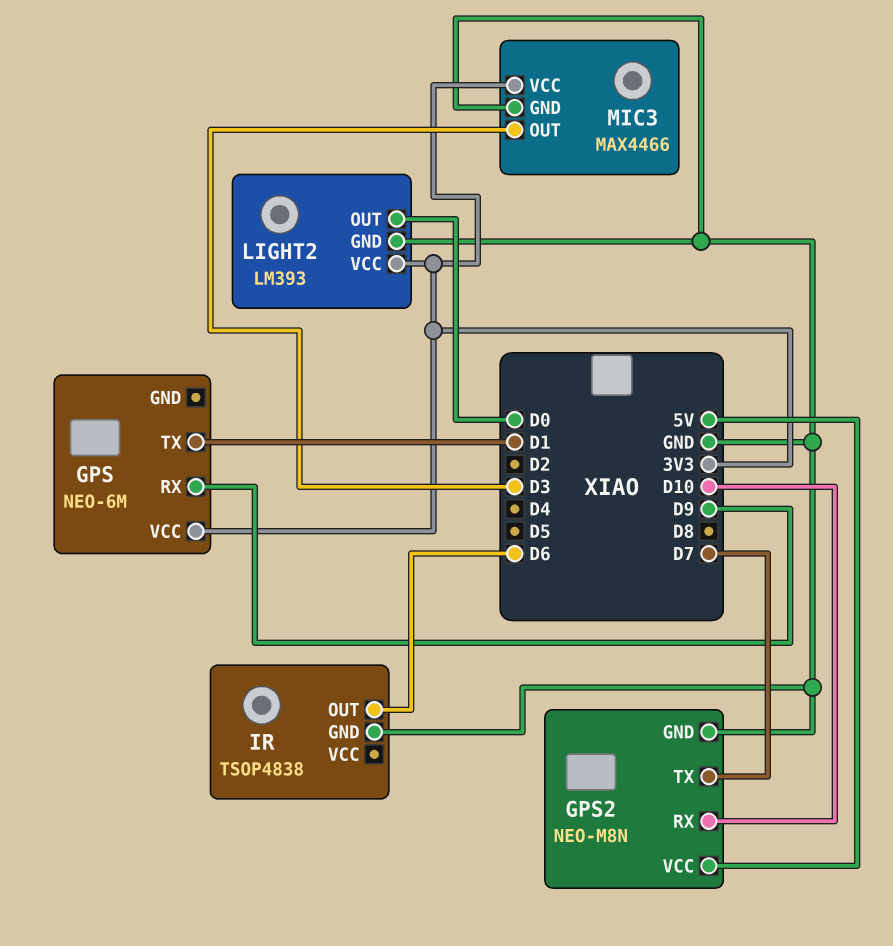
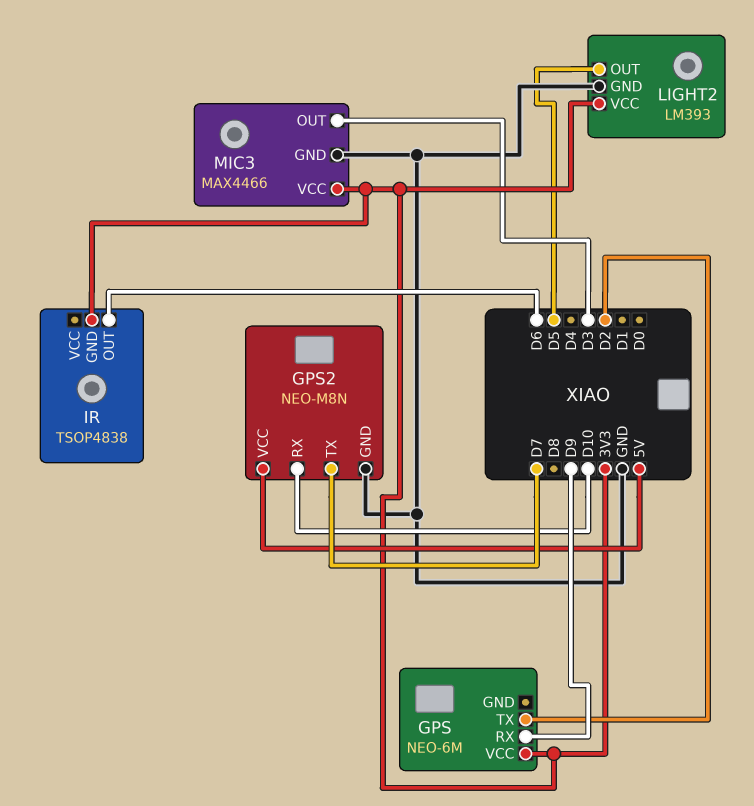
GPS pin TX: D1 -> D2
IR pin GND: GND -> 3V3
LIGHT2 pin OUT: D0 -> D5

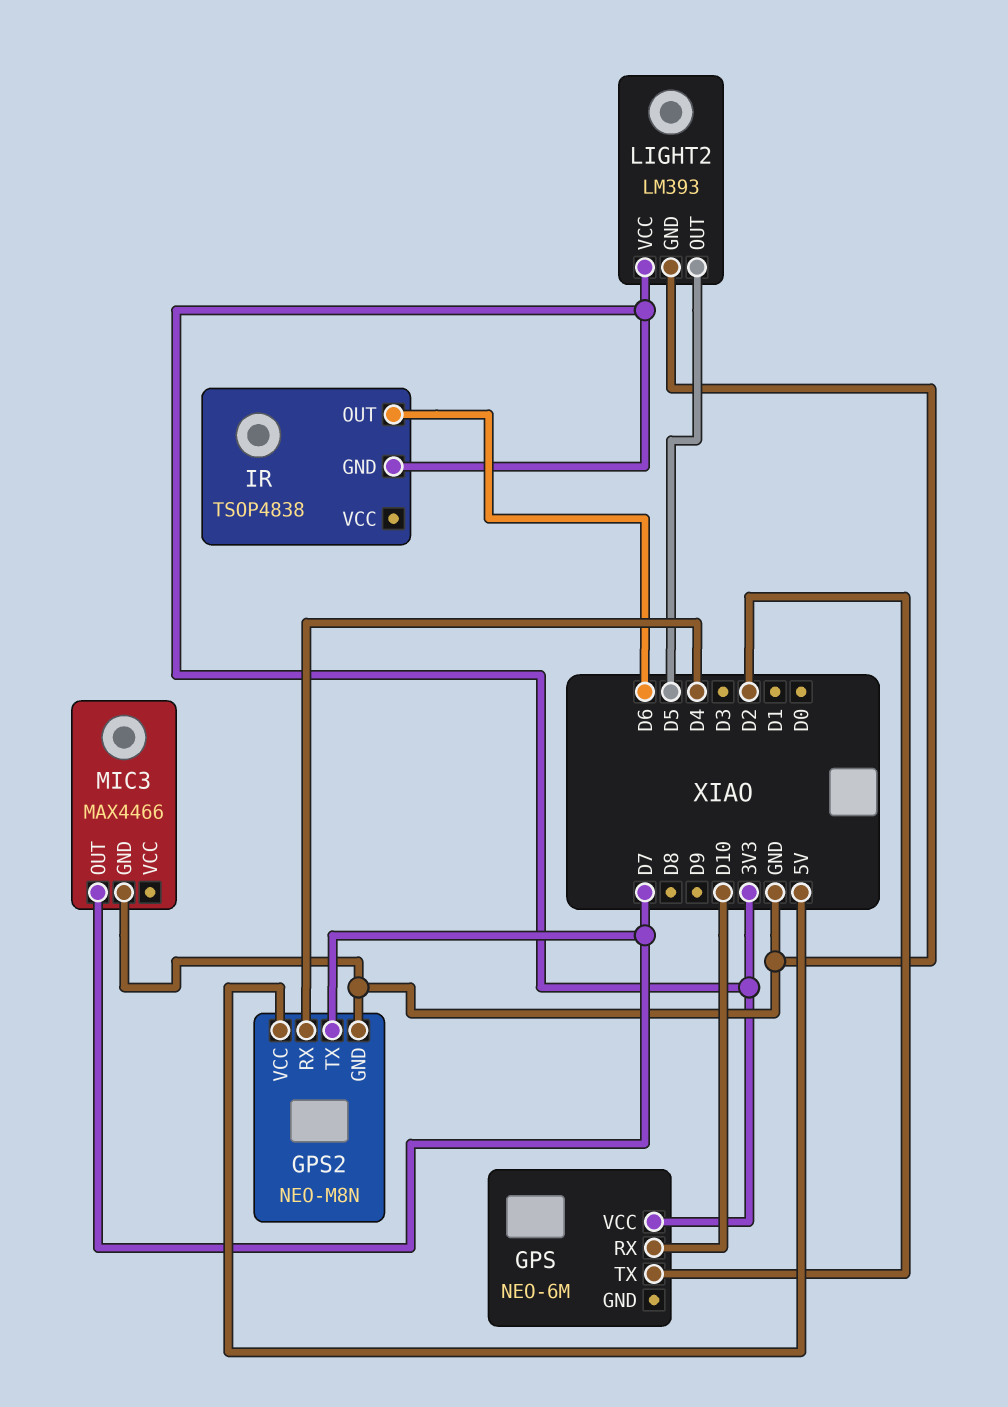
GPS pin RX: D9 -> D10
GPS2 pin RX: D10 -> D4
MIC3 pin OUT: D3 -> D7
MIC3 pin VCC: 3V3 -> none

